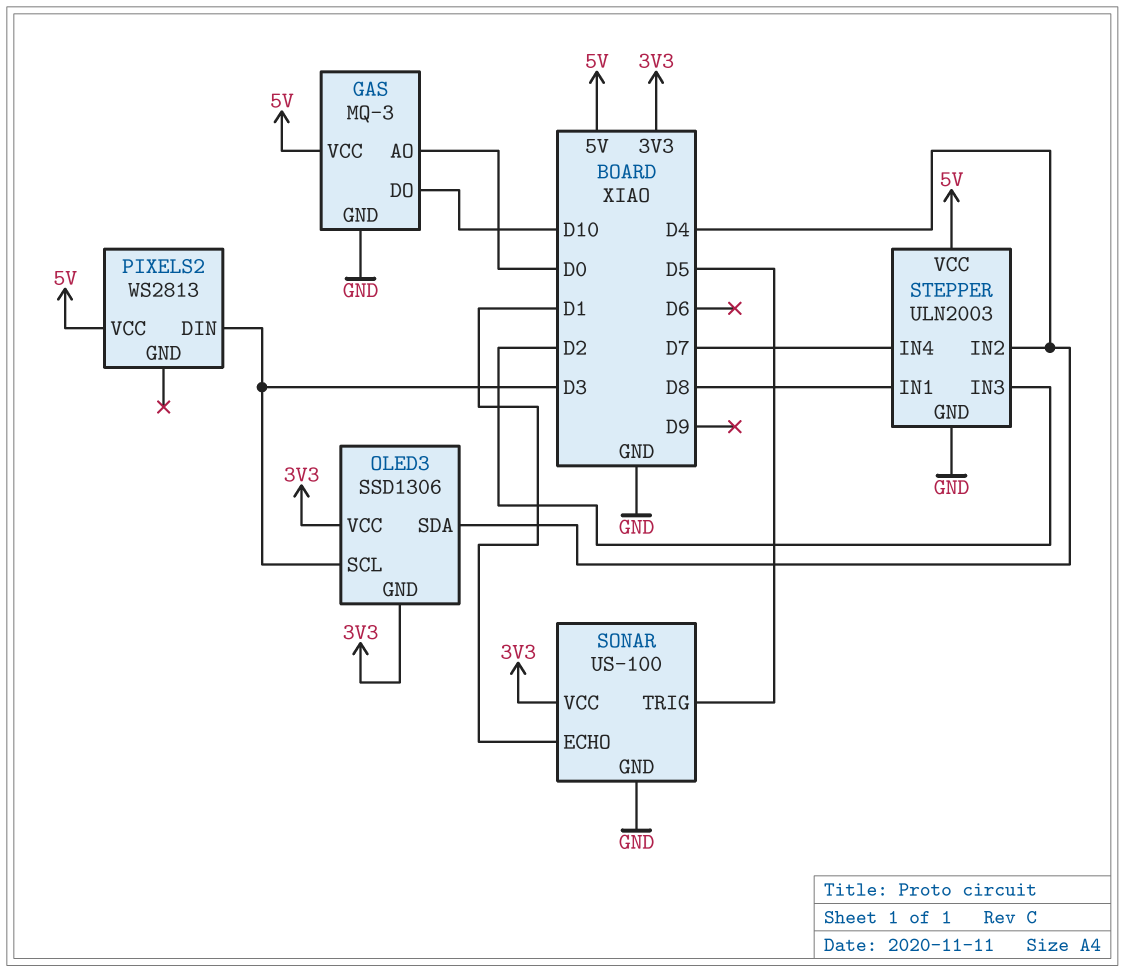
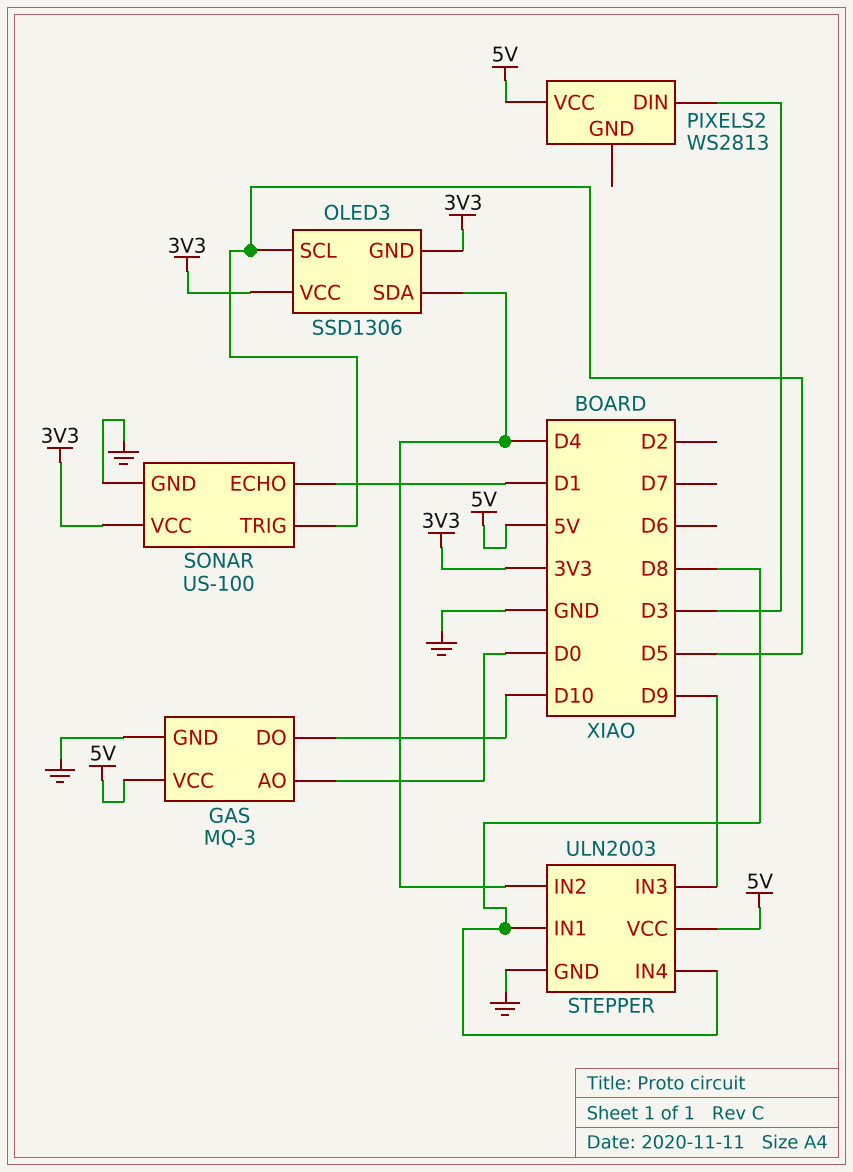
OLED3 pin SCL: D3 -> D5
STEPPER pin IN3: D2 -> D9
STEPPER pin IN4: D7 -> D8

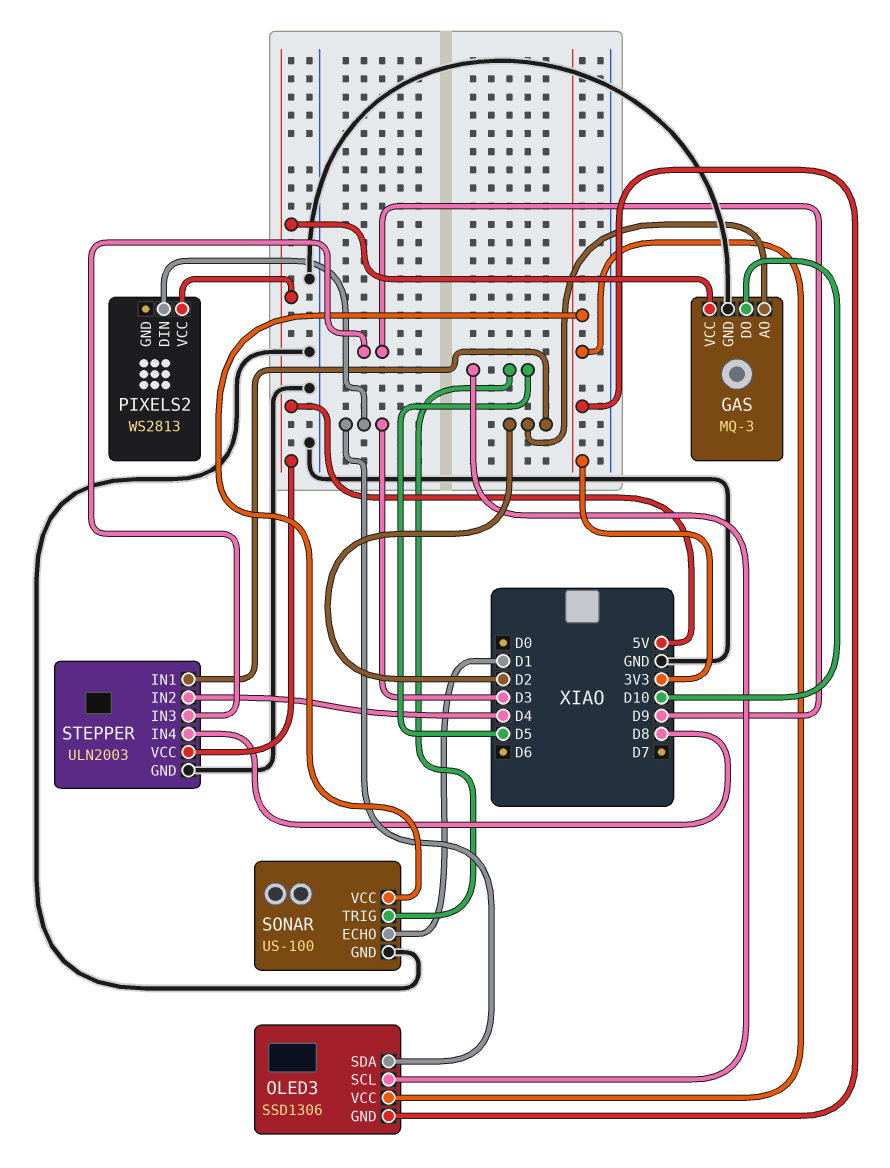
GAS pin AO: D0 -> D2
OLED3 pin SDA: D4 -> D3
STEPPER pin IN1: D8 -> D2

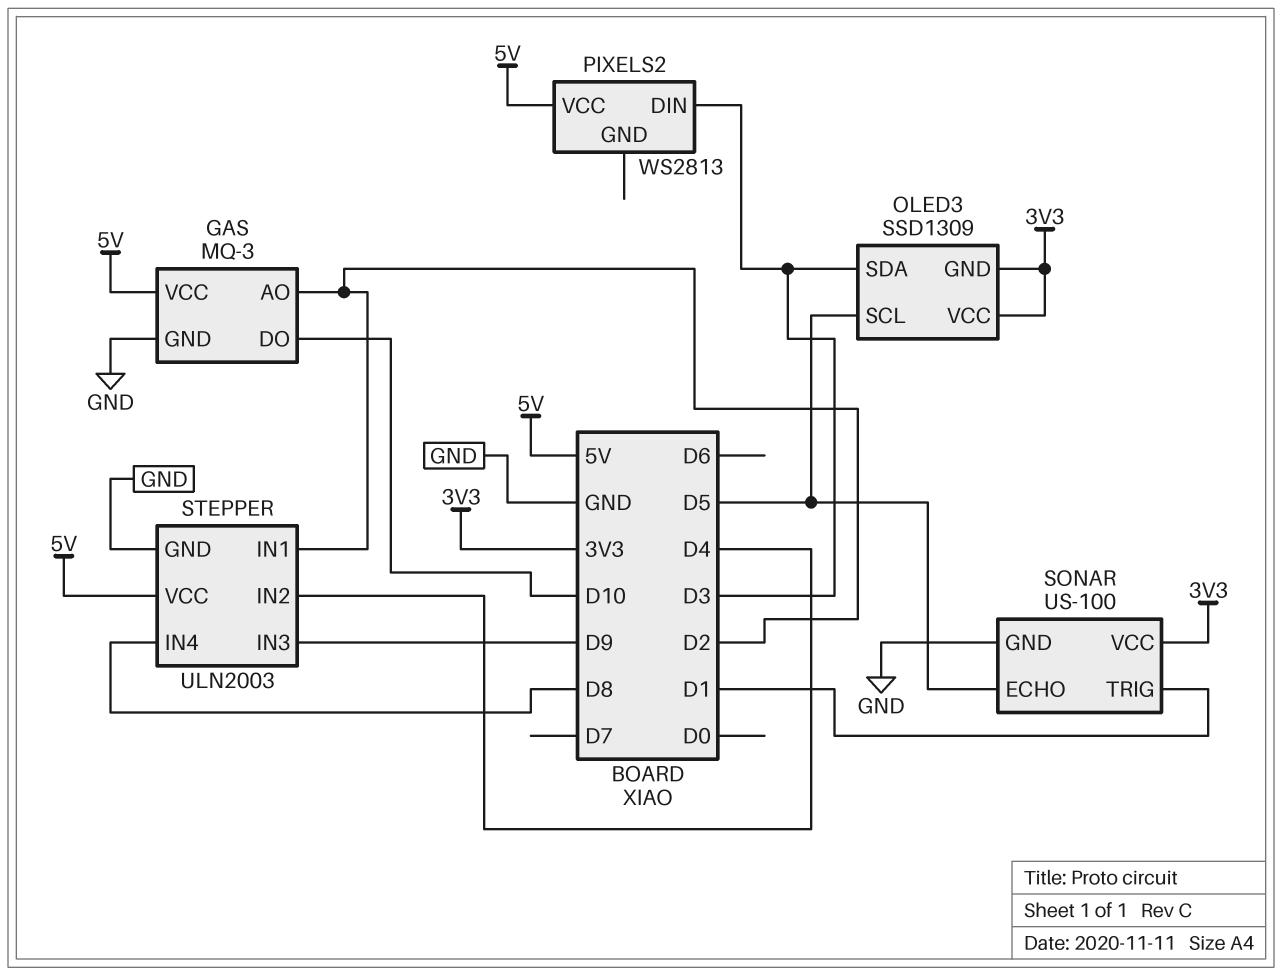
OLED3: SSD1306 -> SSD1309
SONAR pin ECHO: D1 -> D5
SONAR pin TRIG: D5 -> D1

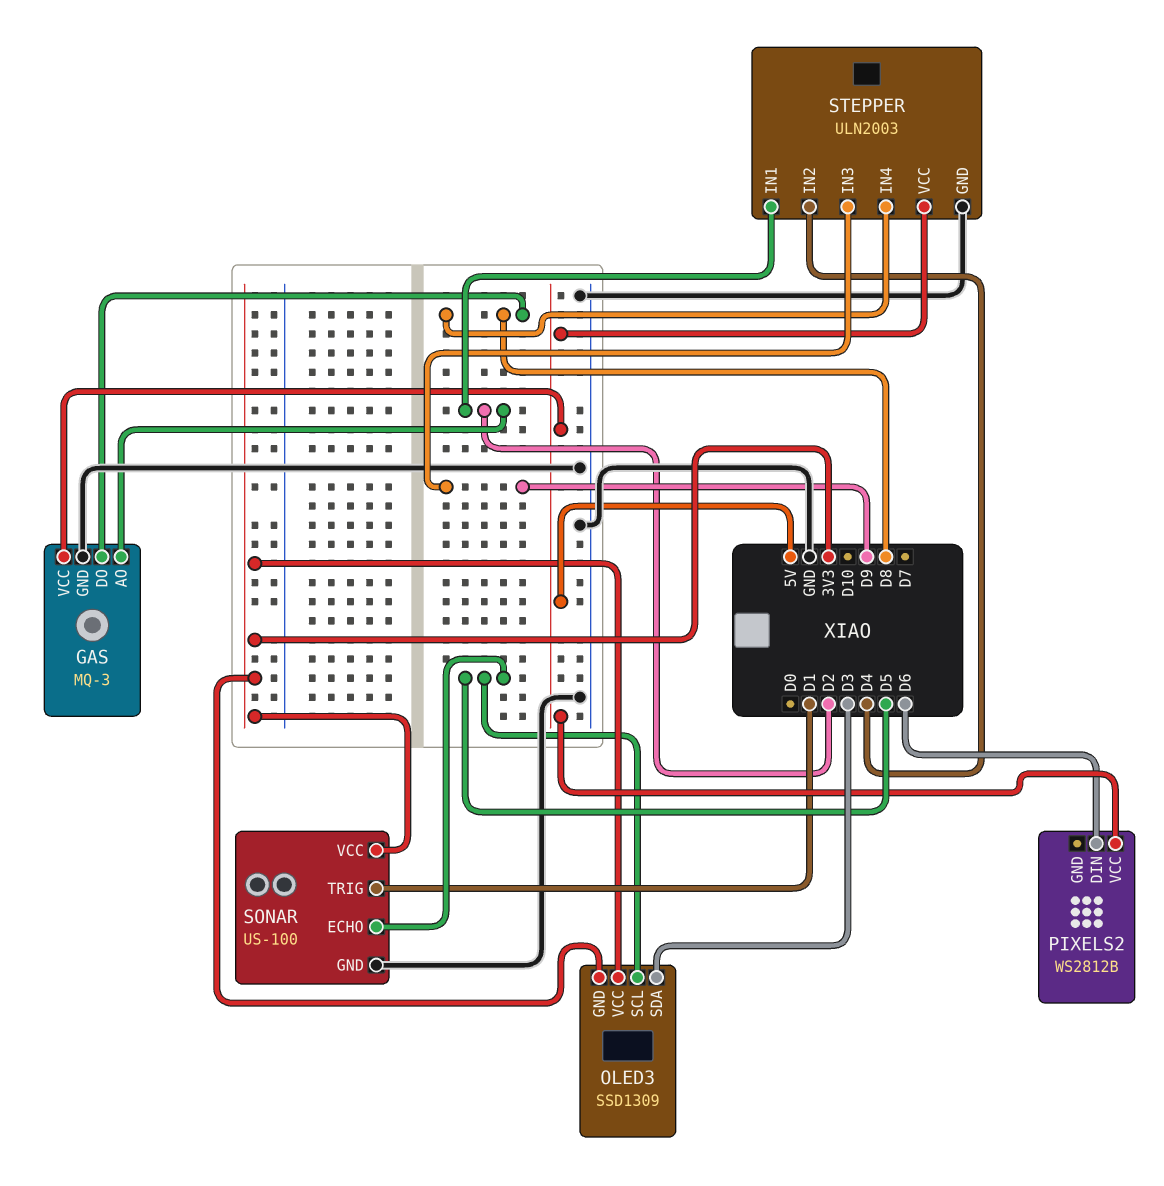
GAS pin DO: D10 -> D8
PIXELS2: WS2813 -> WS2812B
PIXELS2 pin DIN: D3 -> D6

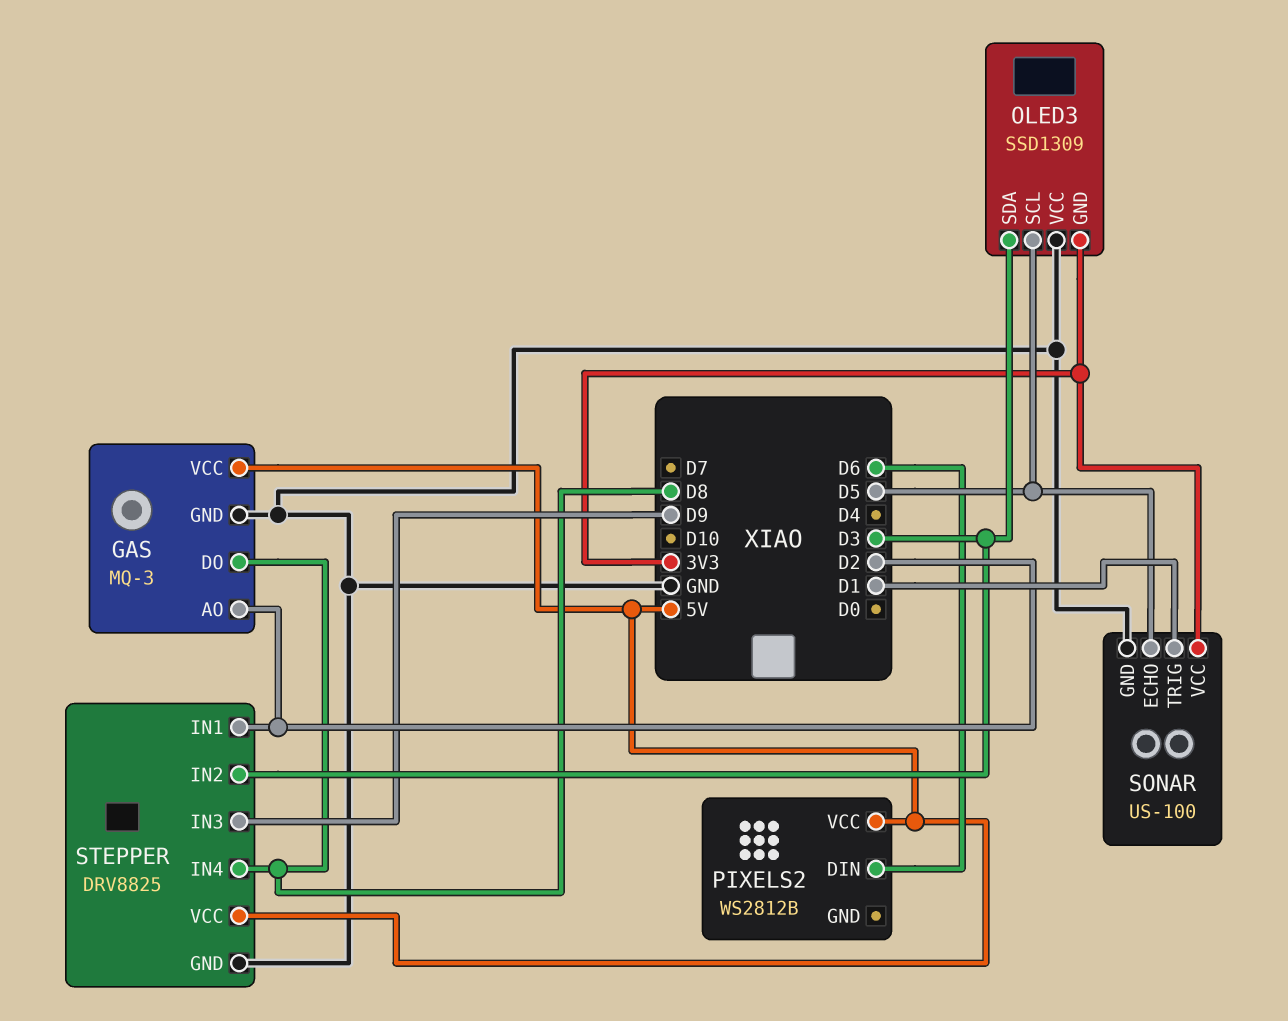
OLED3 pin VCC: 3V3 -> GND
STEPPER: ULN2003 -> DRV8825
STEPPER pin IN2: D4 -> D3

